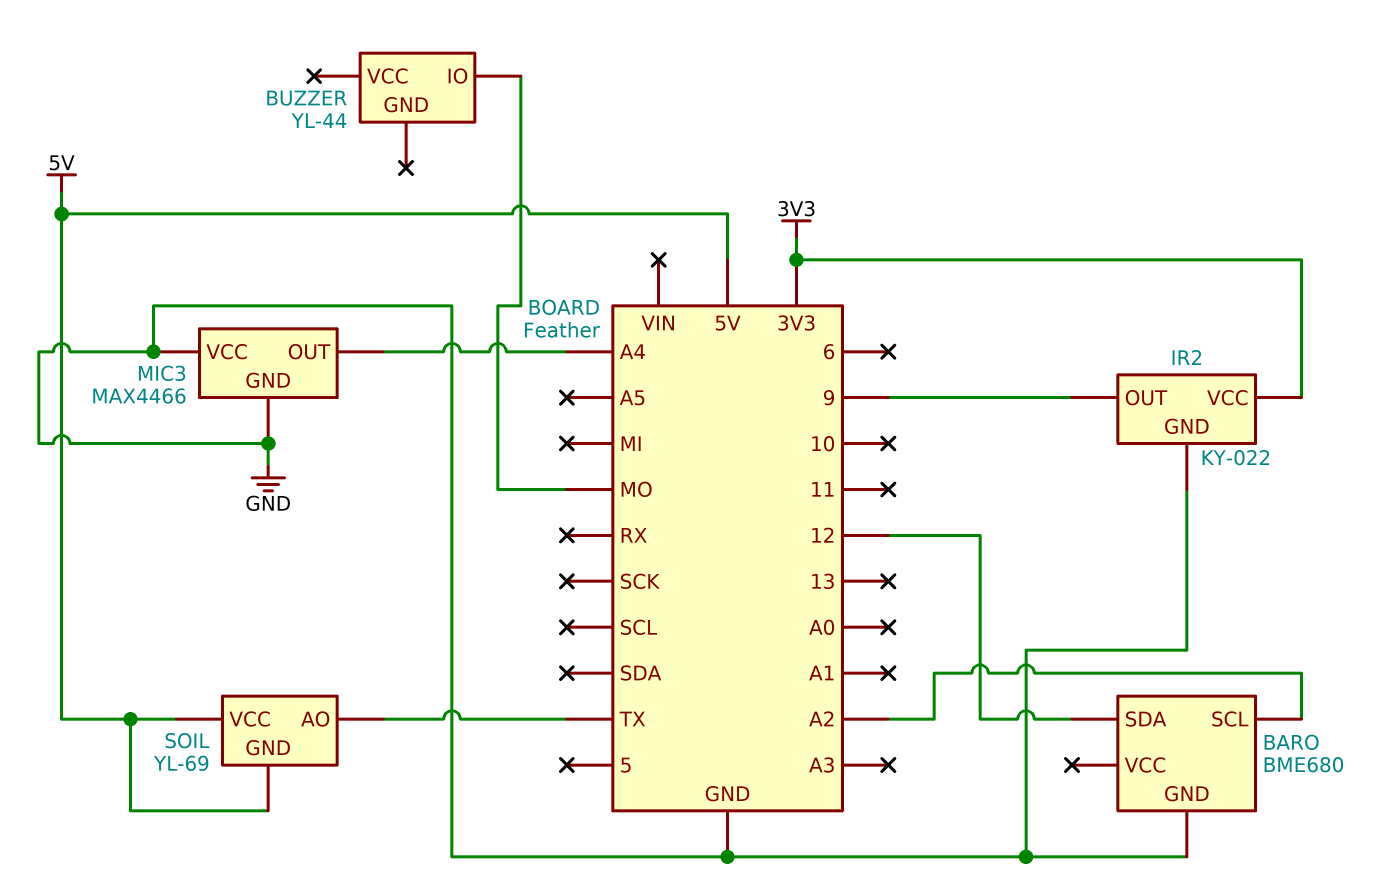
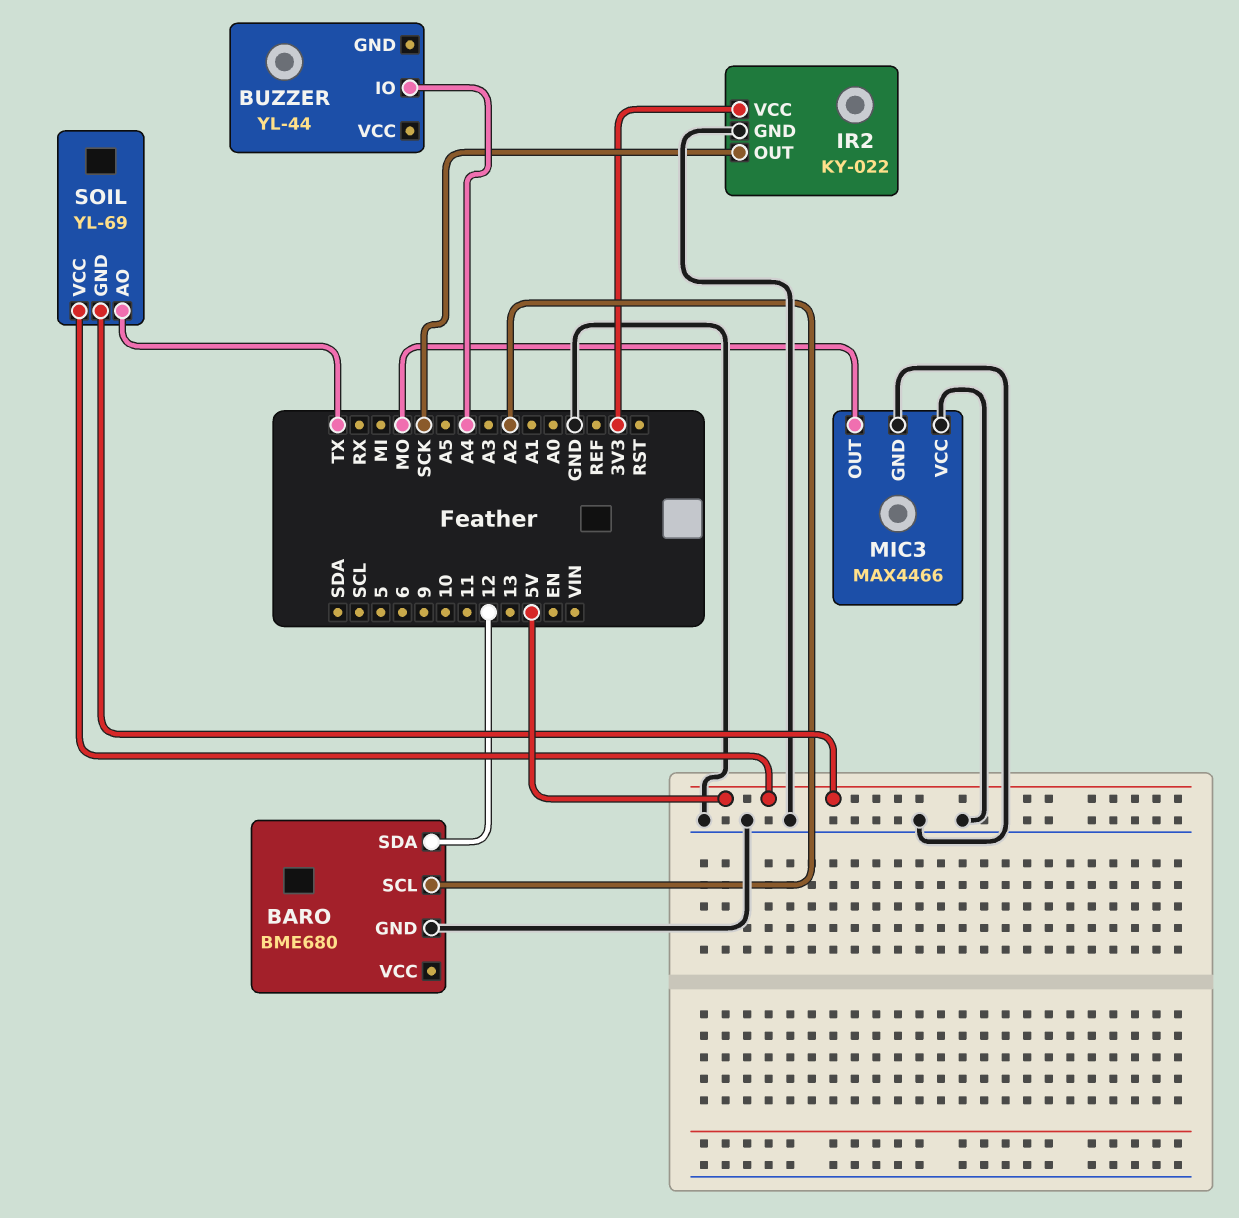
BUZZER pin IO: MO -> A4
IR2 pin OUT: 9 -> SCK
MIC3 pin OUT: A4 -> MO

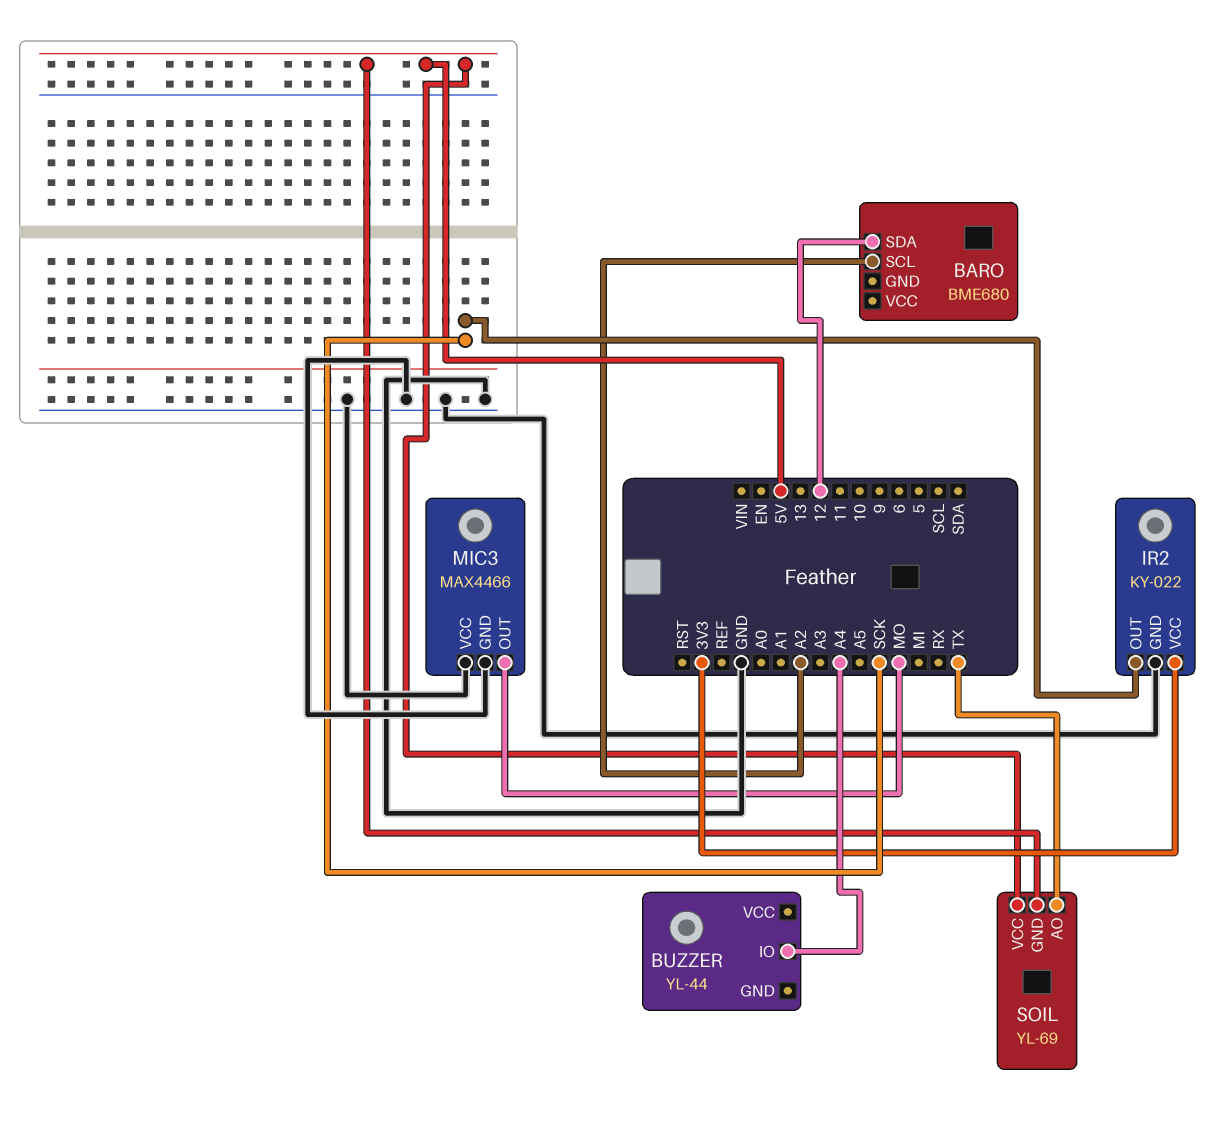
BARO pin GND: GND -> none

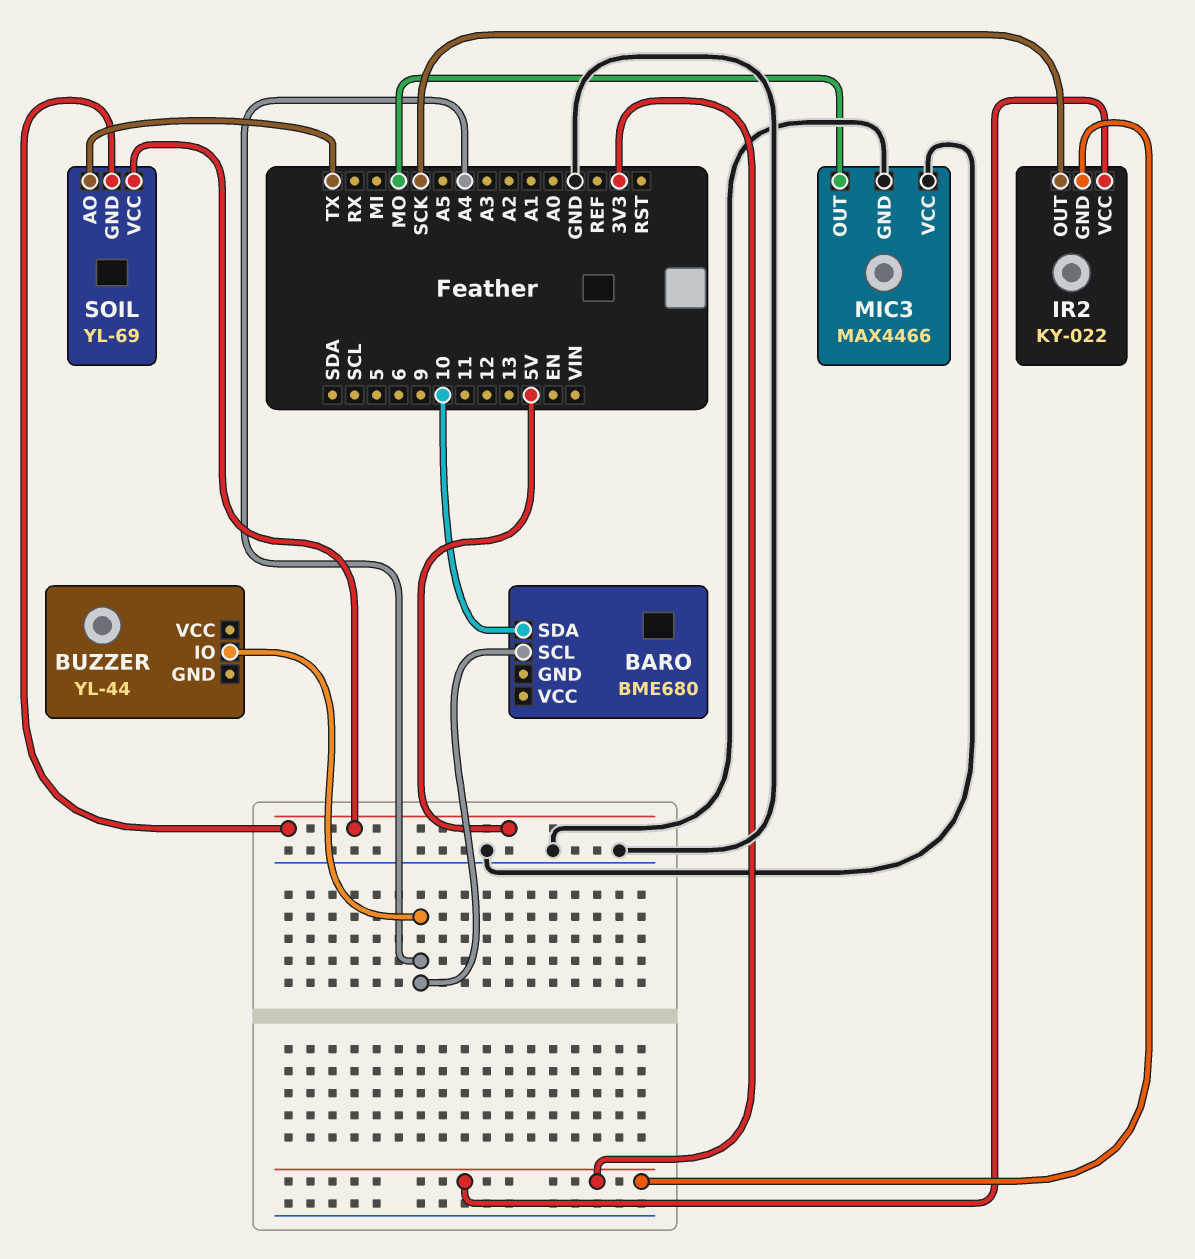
BARO pin SCL: A2 -> A4
BARO pin SDA: 12 -> 10
IR2 pin GND: GND -> 3V3

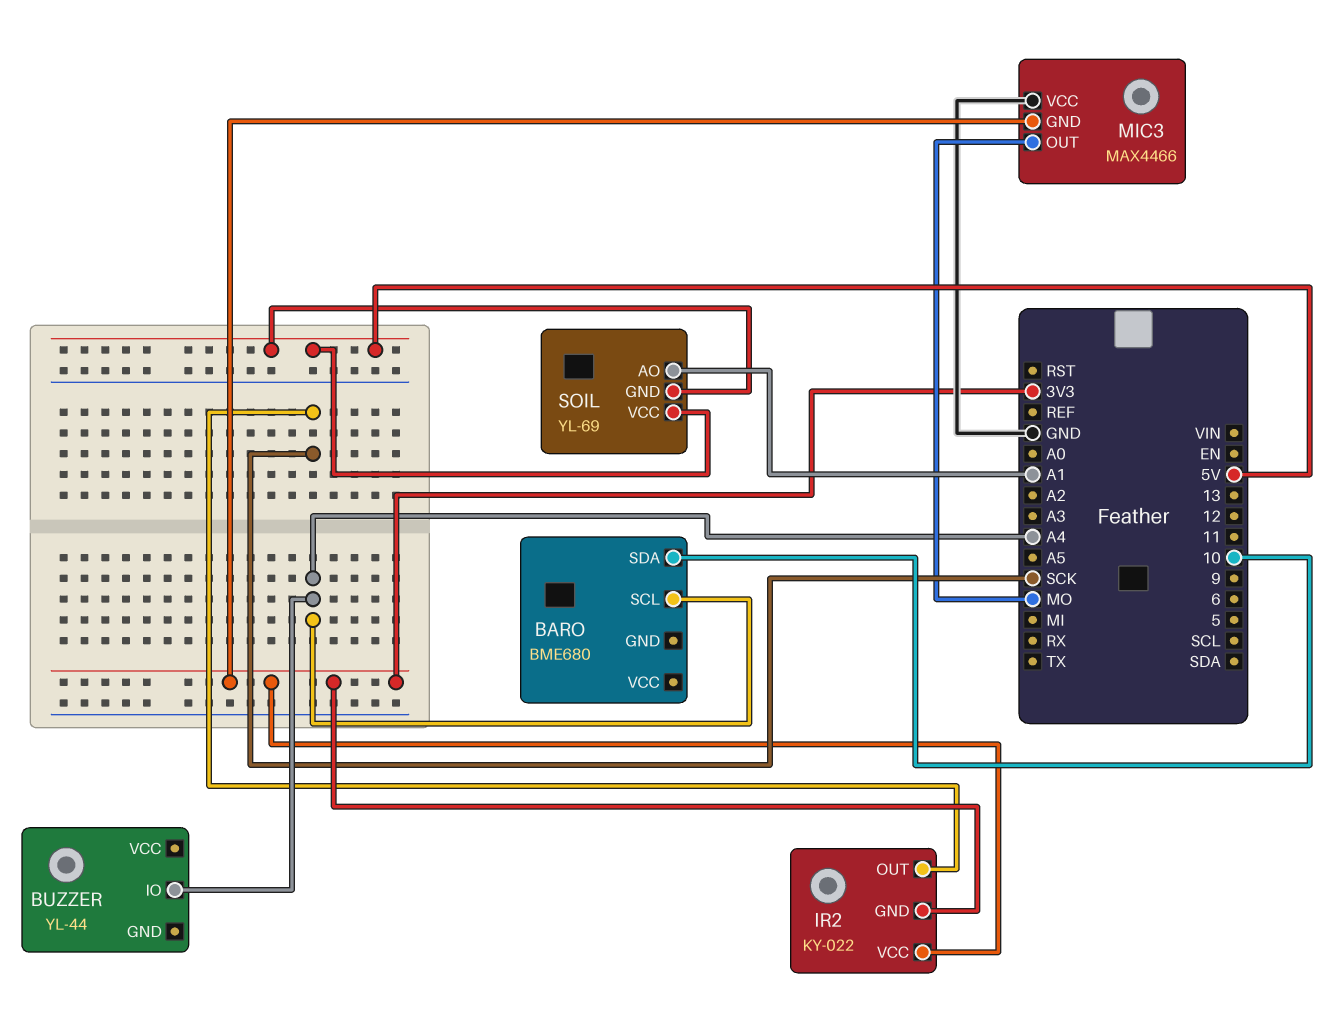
MIC3 pin GND: GND -> 3V3
SOIL pin AO: TX -> A1

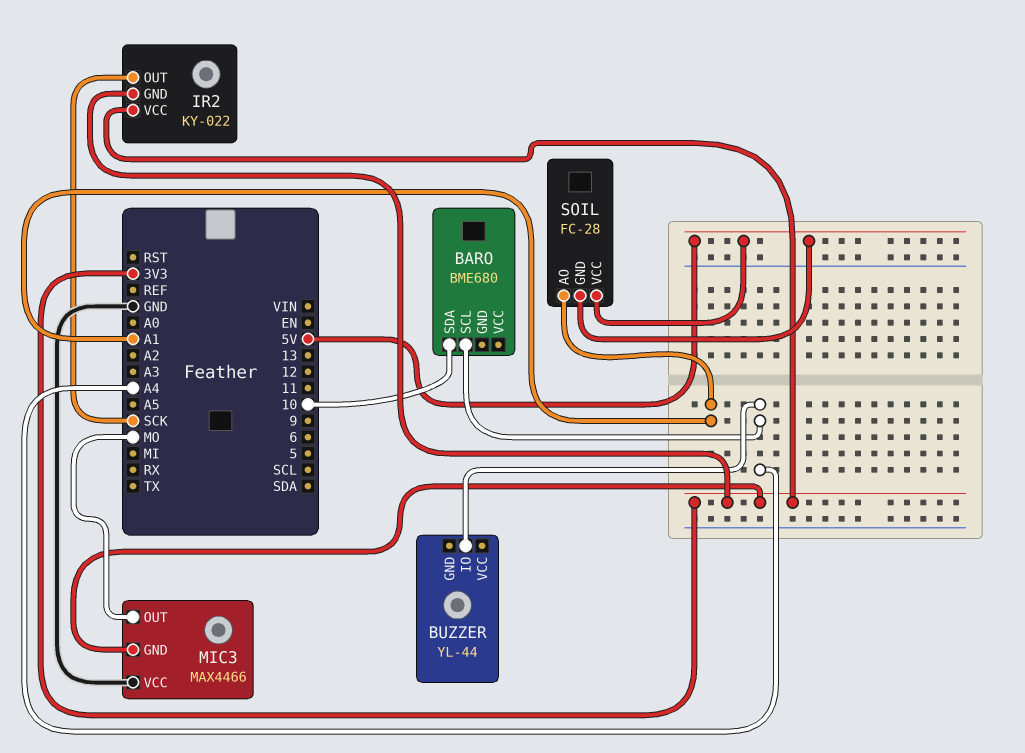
SOIL: YL-69 -> FC-28

